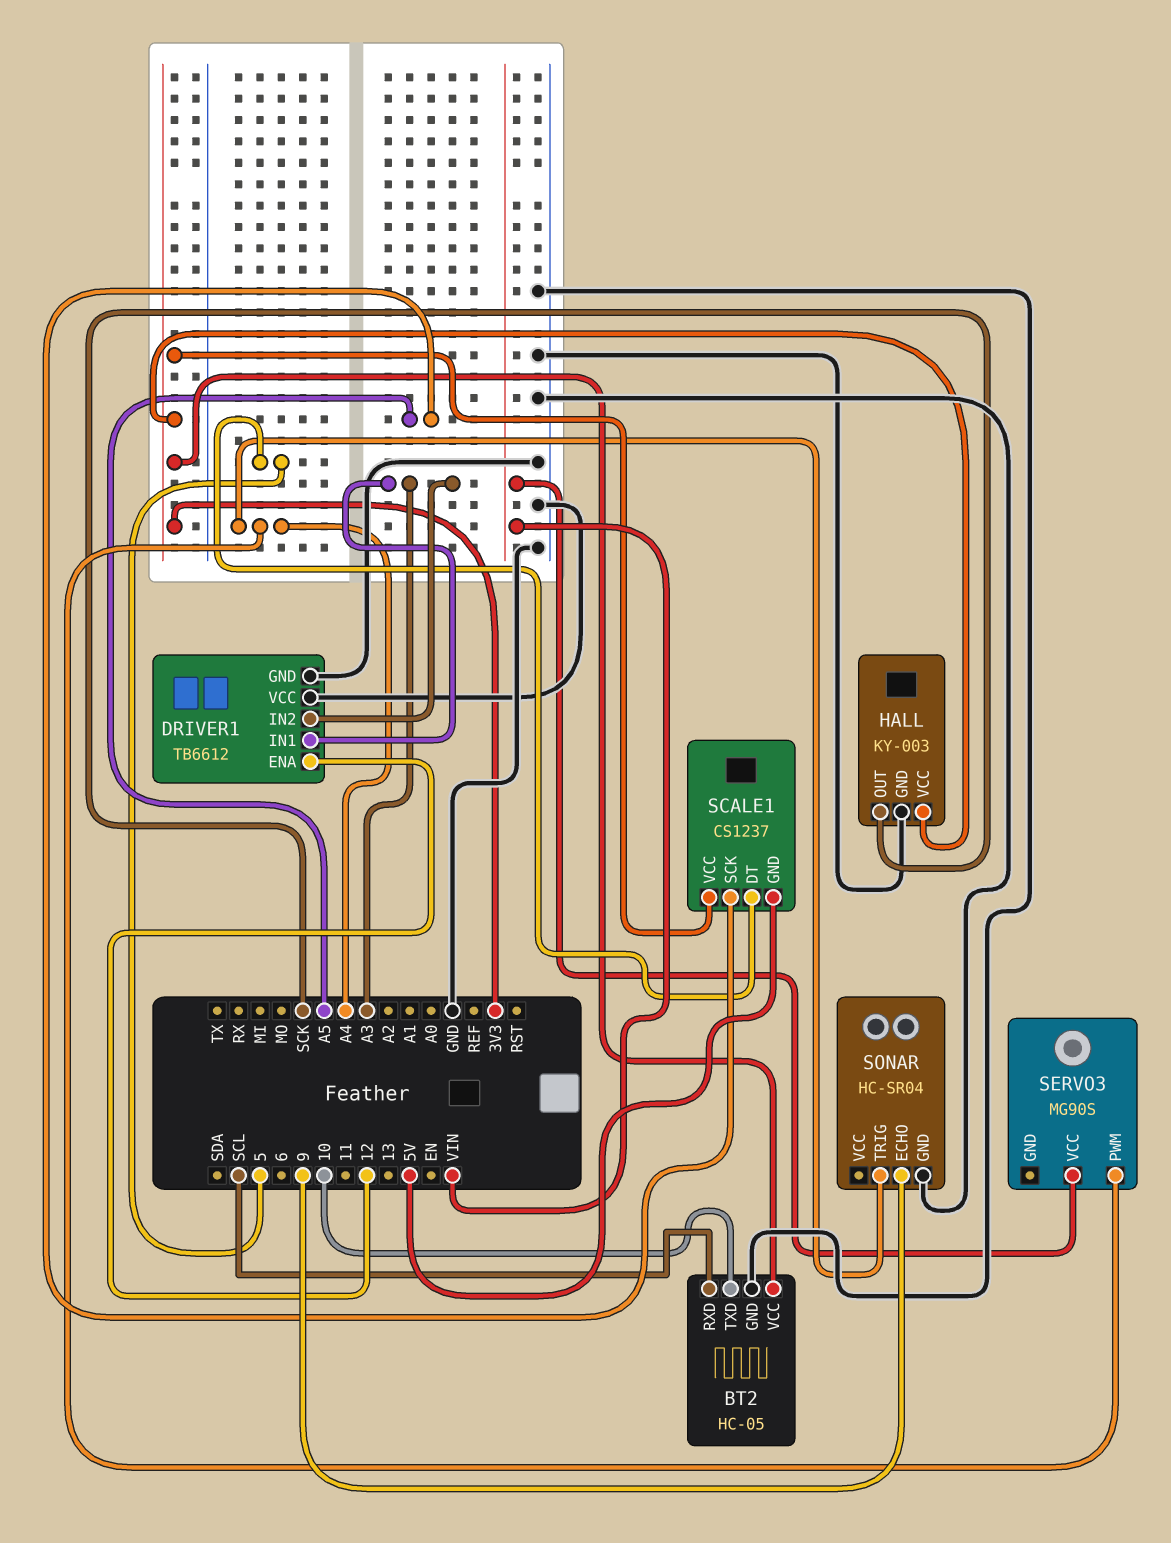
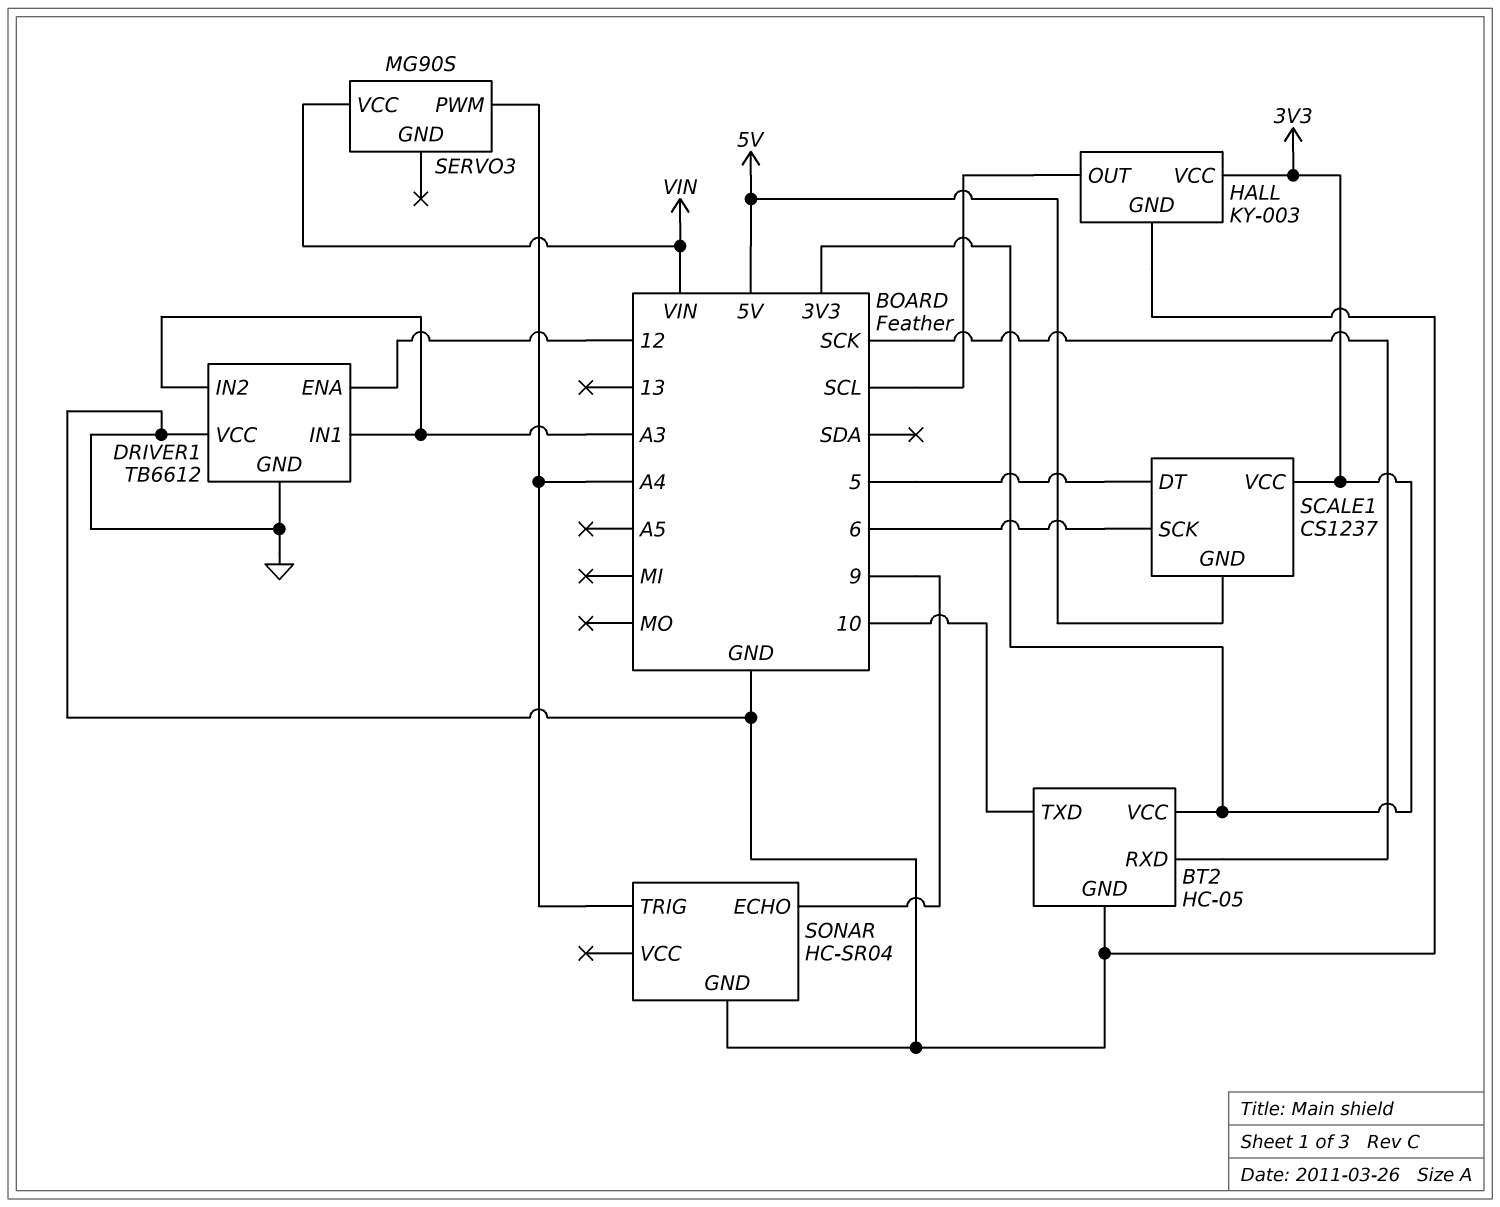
BT2 pin RXD: SCL -> SCK
HALL pin OUT: SCK -> SCL
SCALE1 pin SCK: A5 -> 6

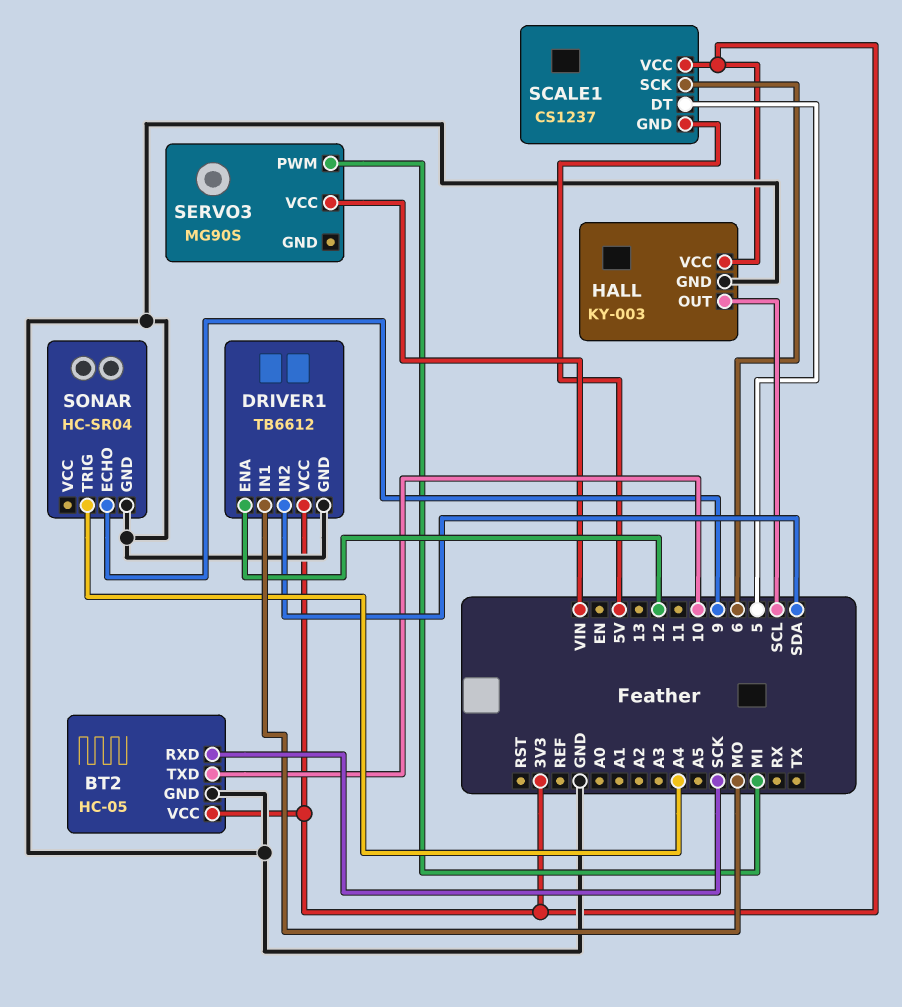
DRIVER1 pin IN1: A3 -> MO
DRIVER1 pin IN2: A3 -> SDA
DRIVER1 pin VCC: GND -> 3V3
SERVO3 pin PWM: A4 -> MI

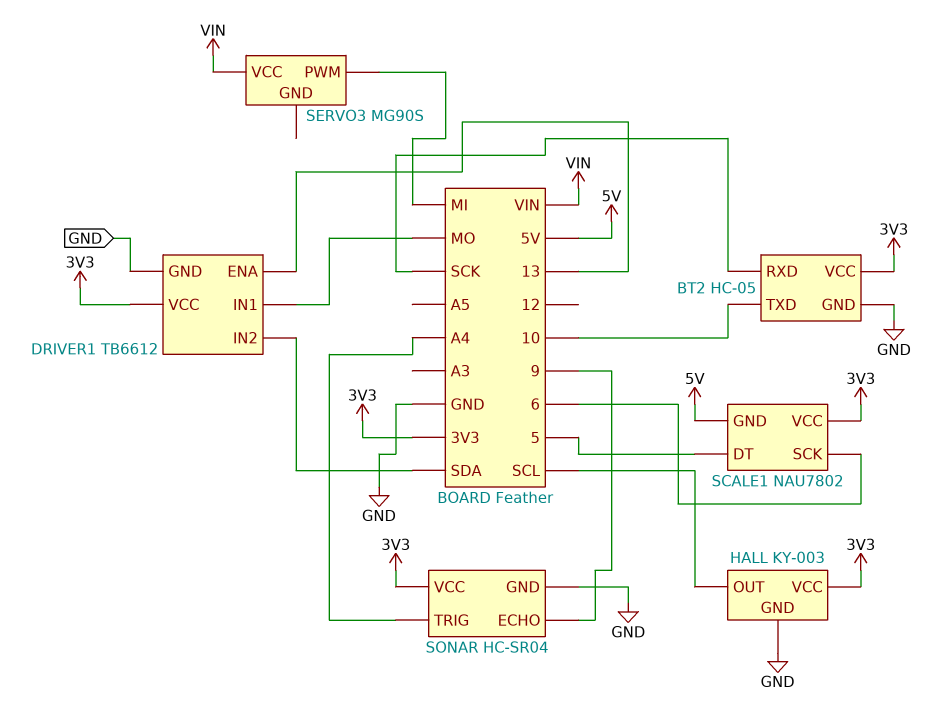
DRIVER1 pin ENA: 12 -> 13
SCALE1: CS1237 -> NAU7802
SONAR pin VCC: none -> 3V3

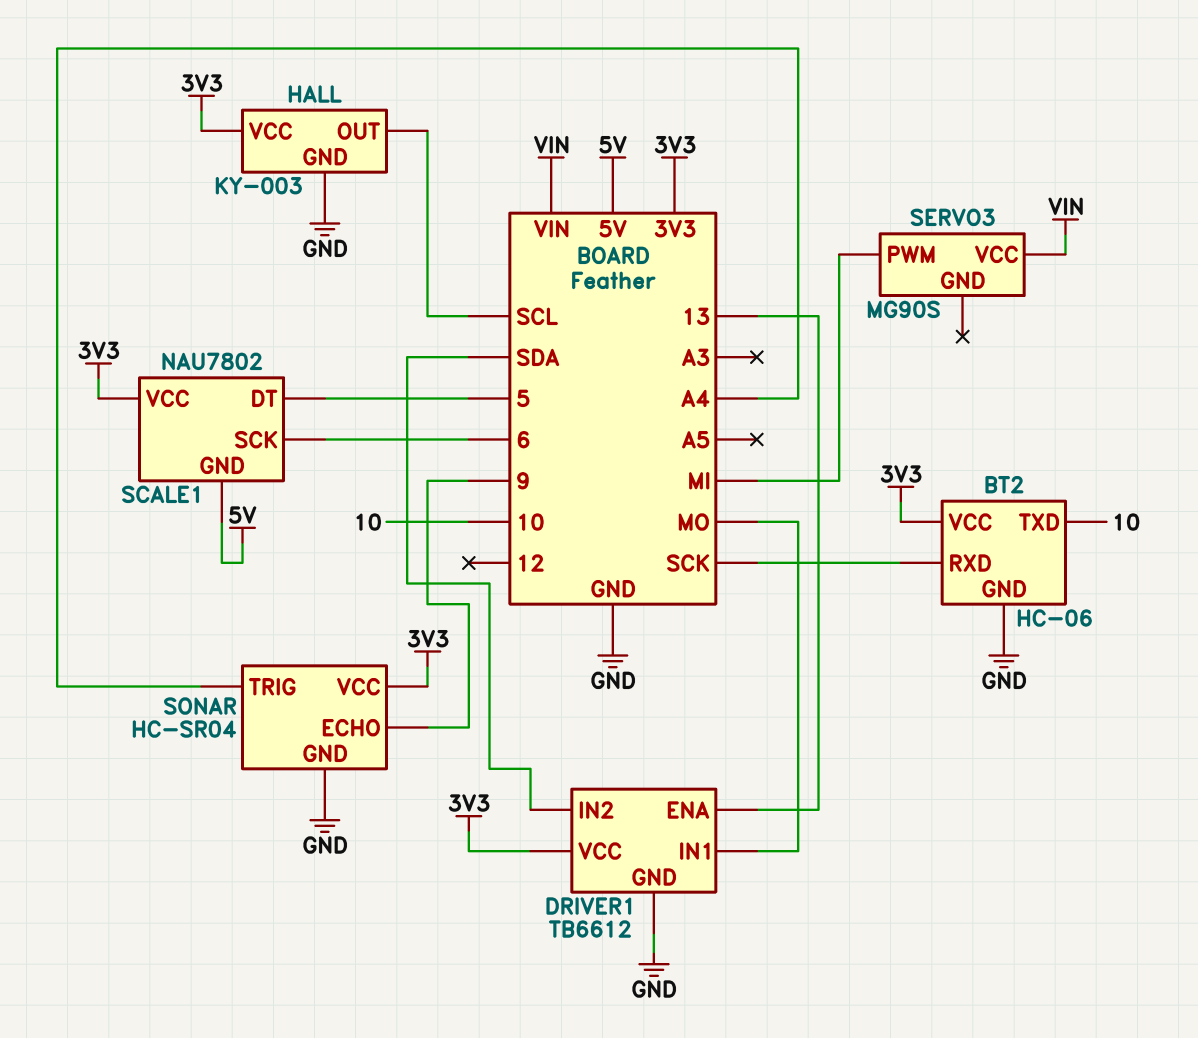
BT2: HC-05 -> HC-06

